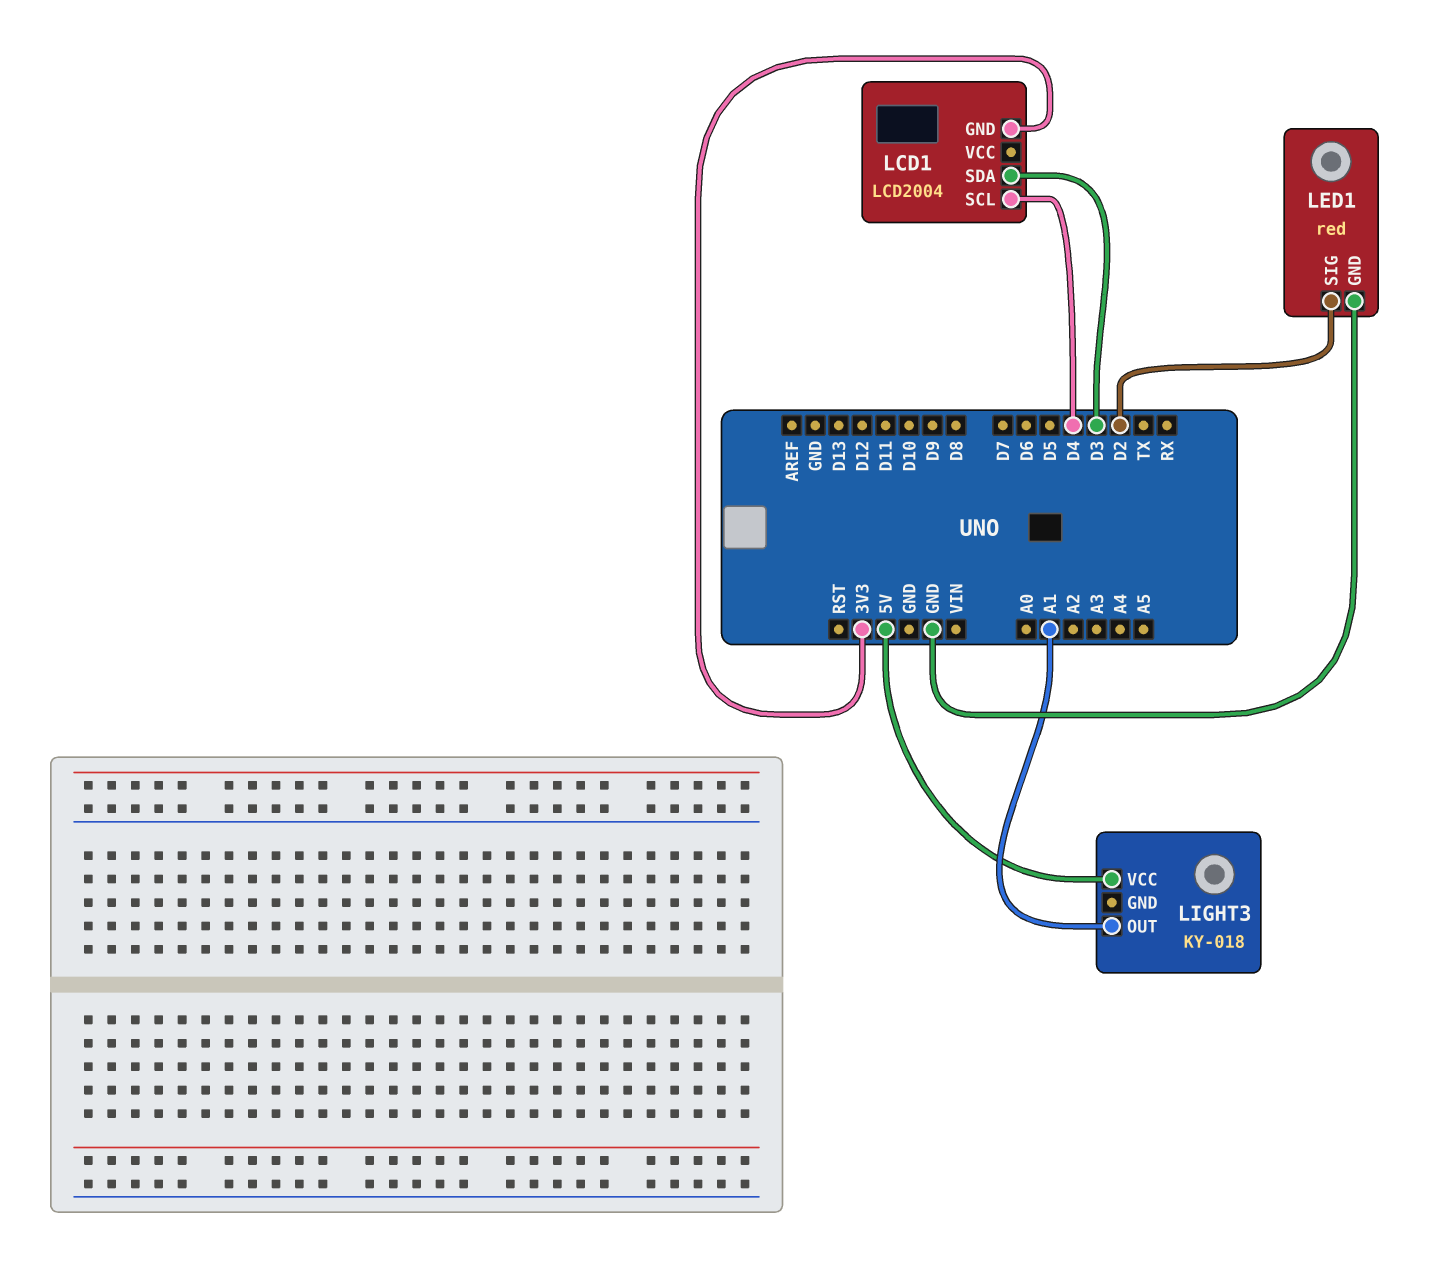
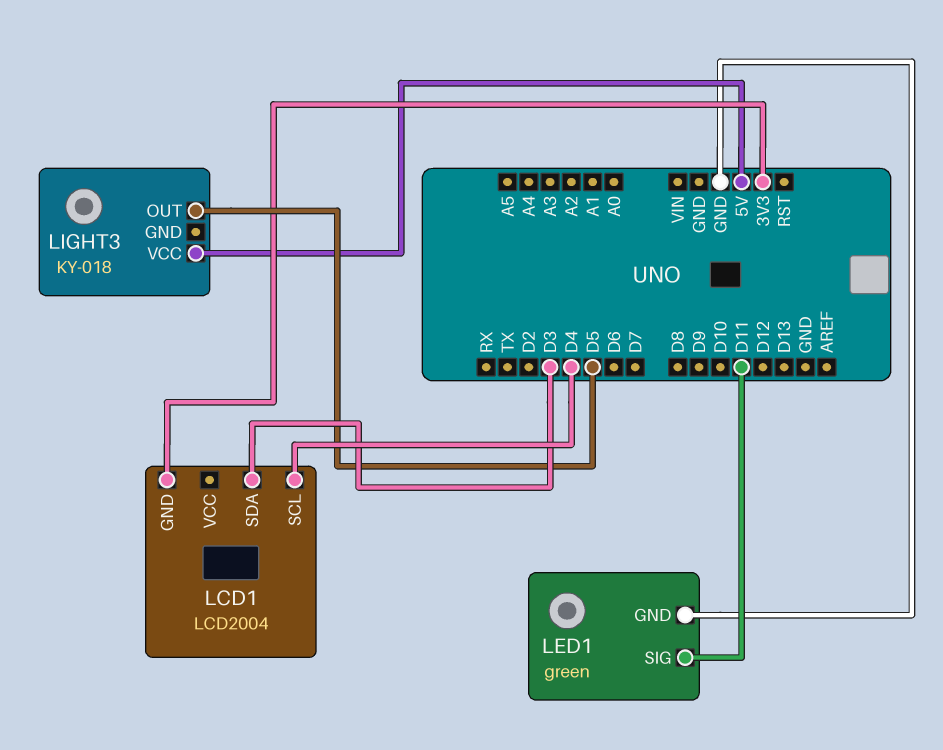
LED1: red -> green
LED1 pin SIG: D2 -> D11
LIGHT3 pin OUT: A1 -> D5

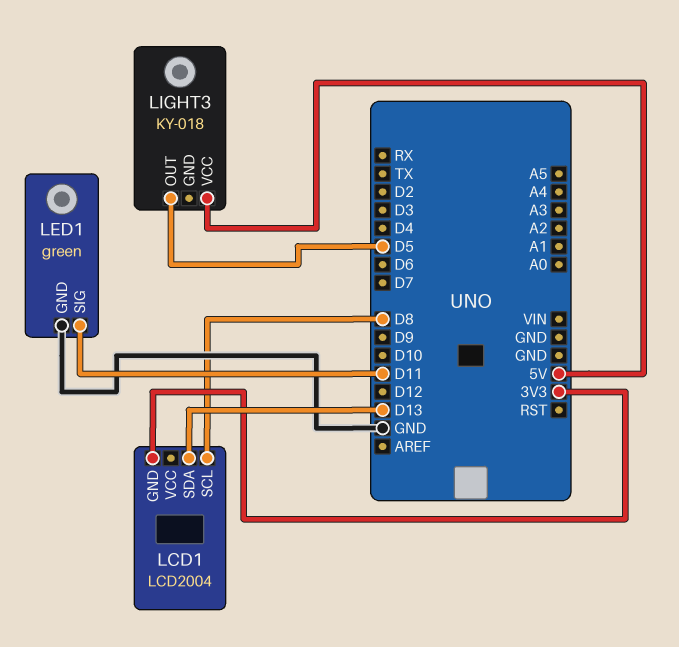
LCD1 pin SCL: D4 -> D8
LCD1 pin SDA: D3 -> D13

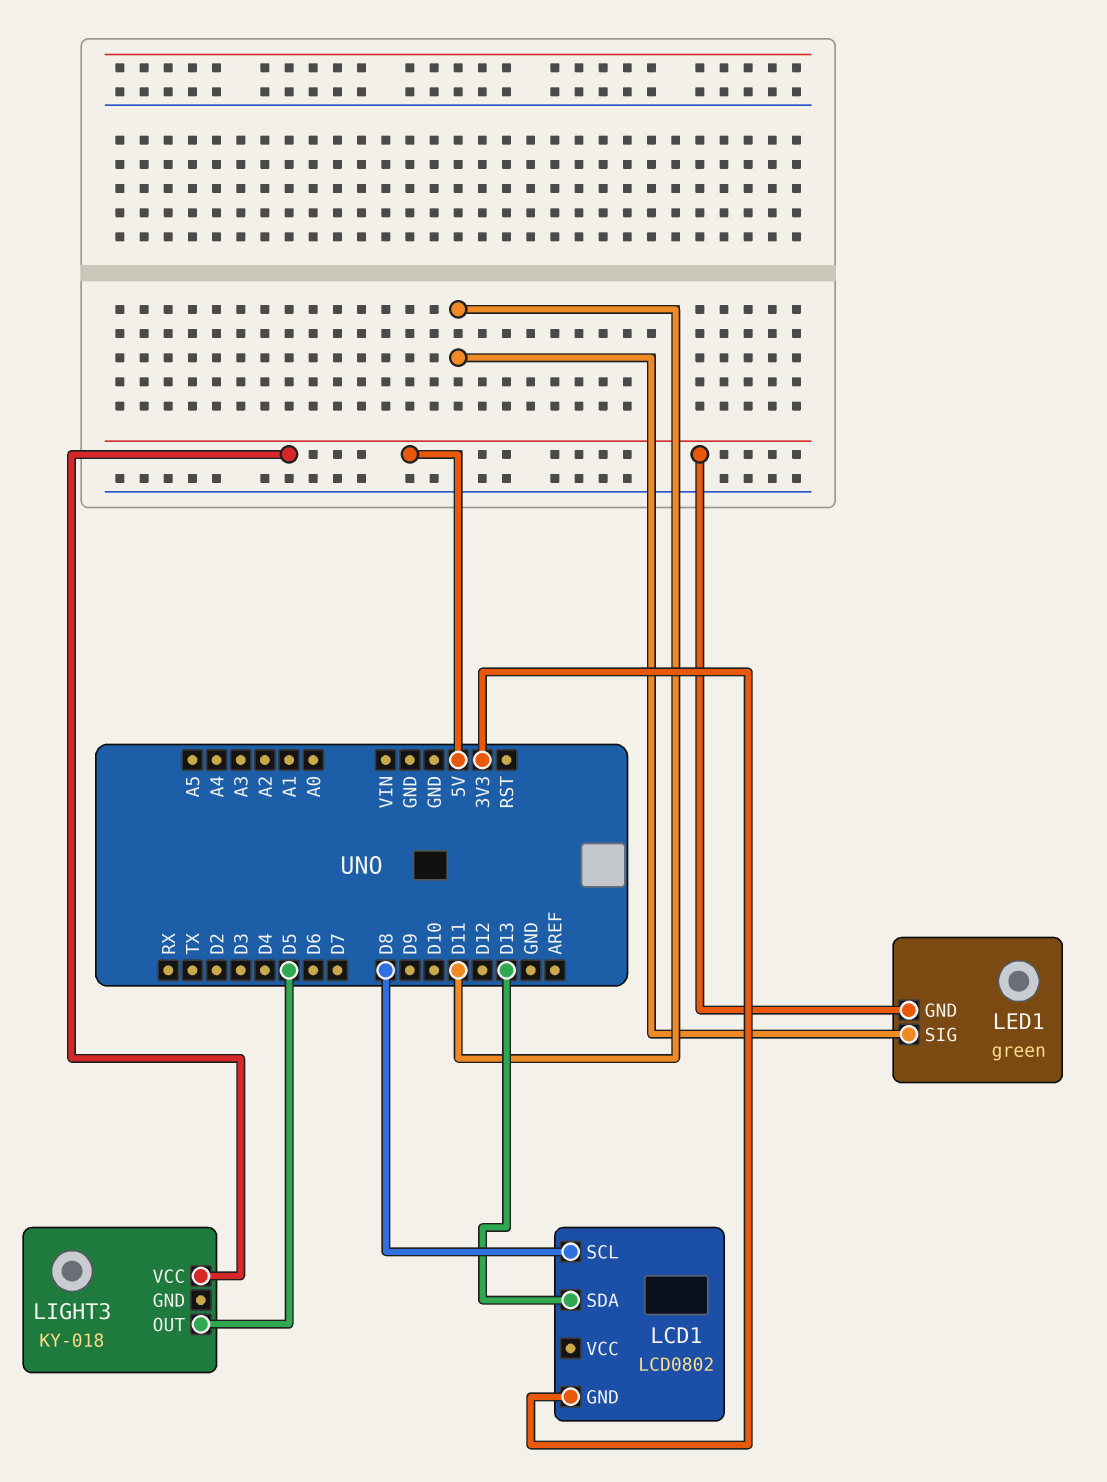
LCD1: LCD2004 -> LCD0802
LED1 pin GND: GND -> 5V

